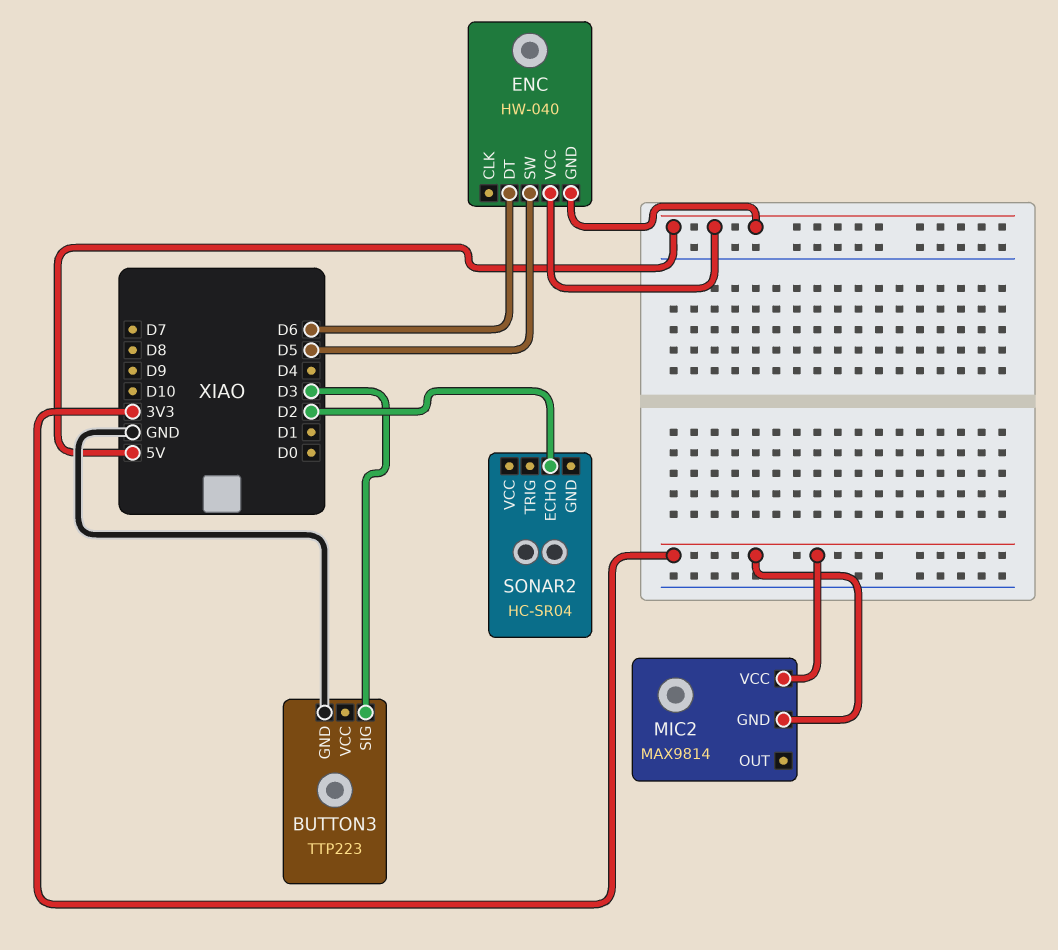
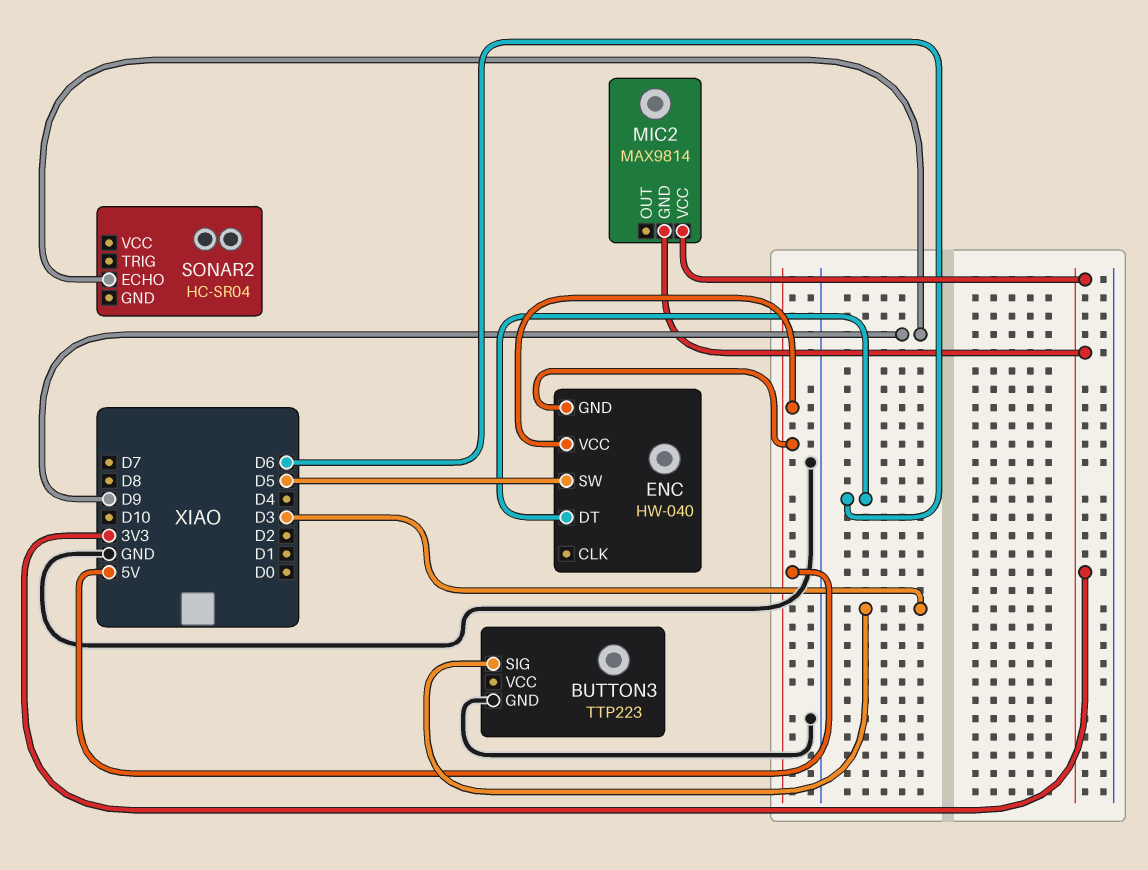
SONAR2 pin ECHO: D2 -> D9

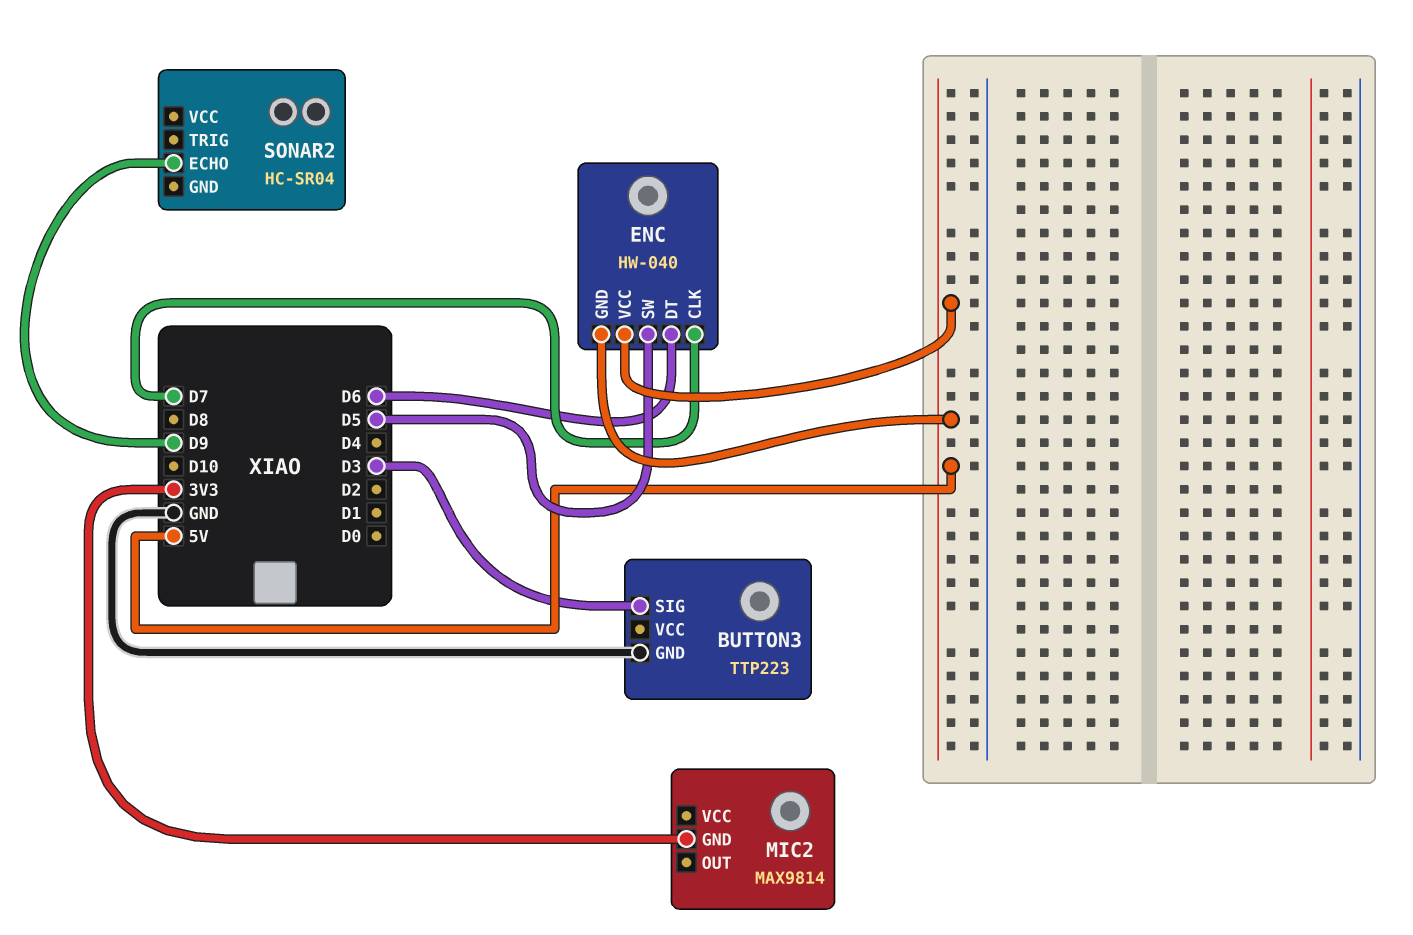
ENC pin CLK: none -> D7
MIC2 pin VCC: 3V3 -> none

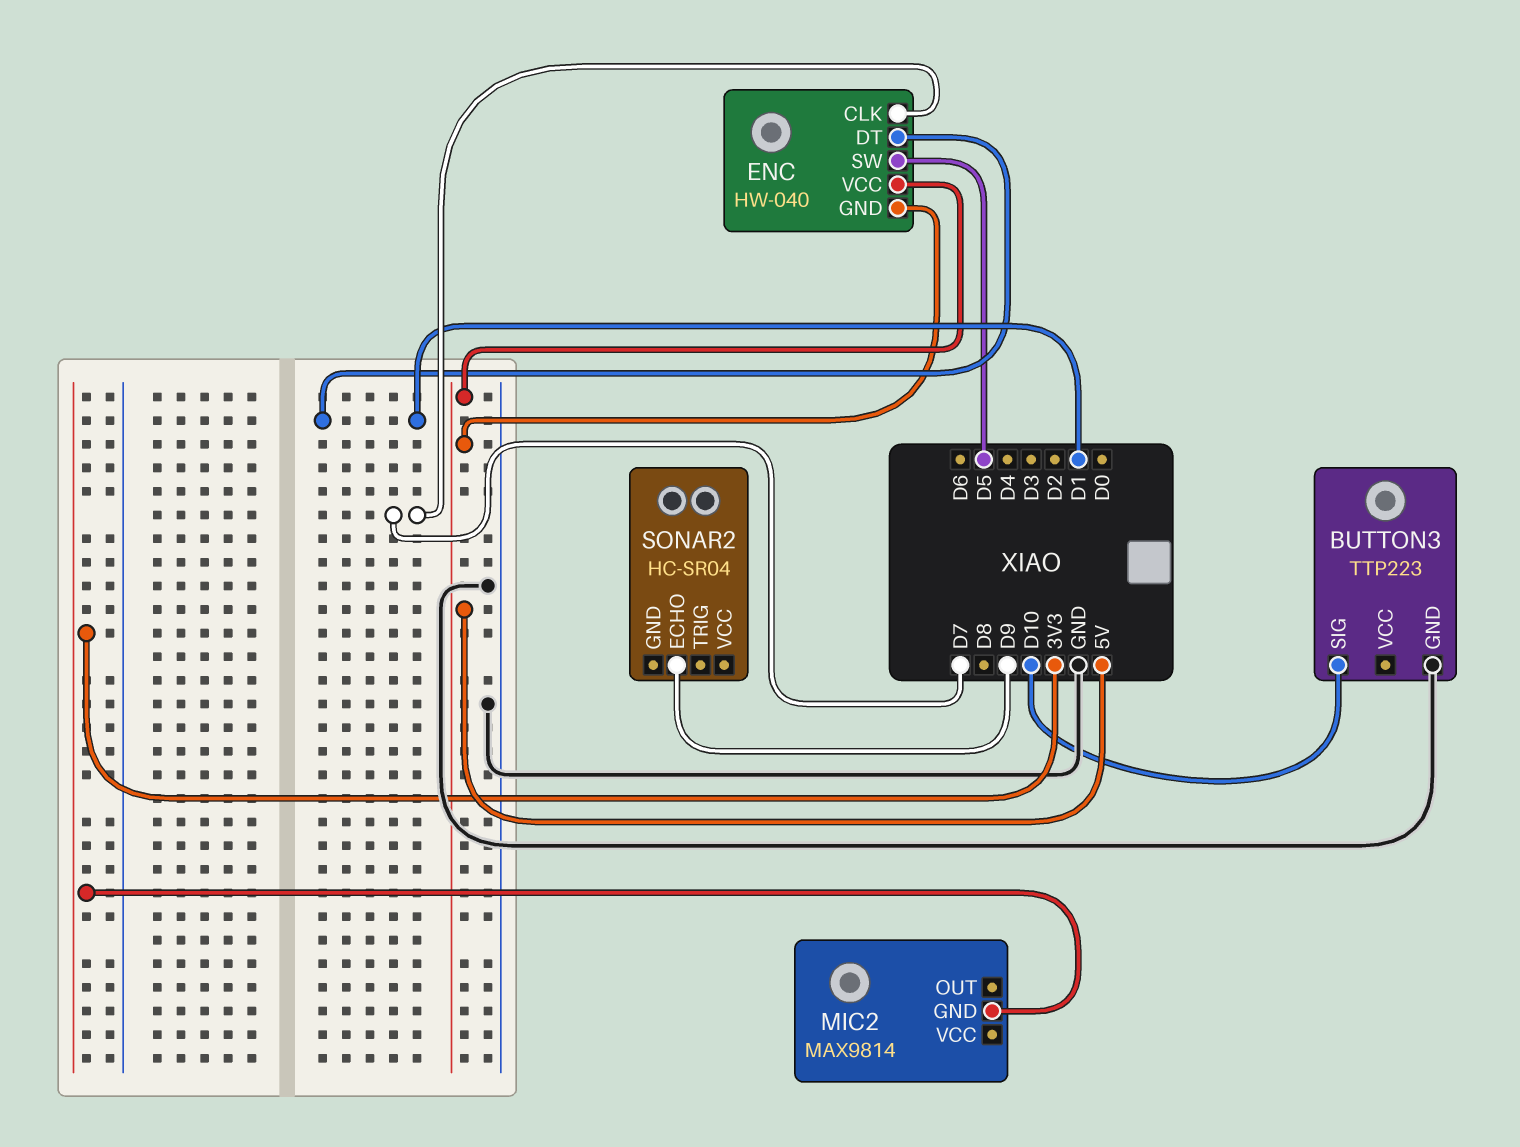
BUTTON3 pin SIG: D3 -> D10
ENC pin DT: D6 -> D1

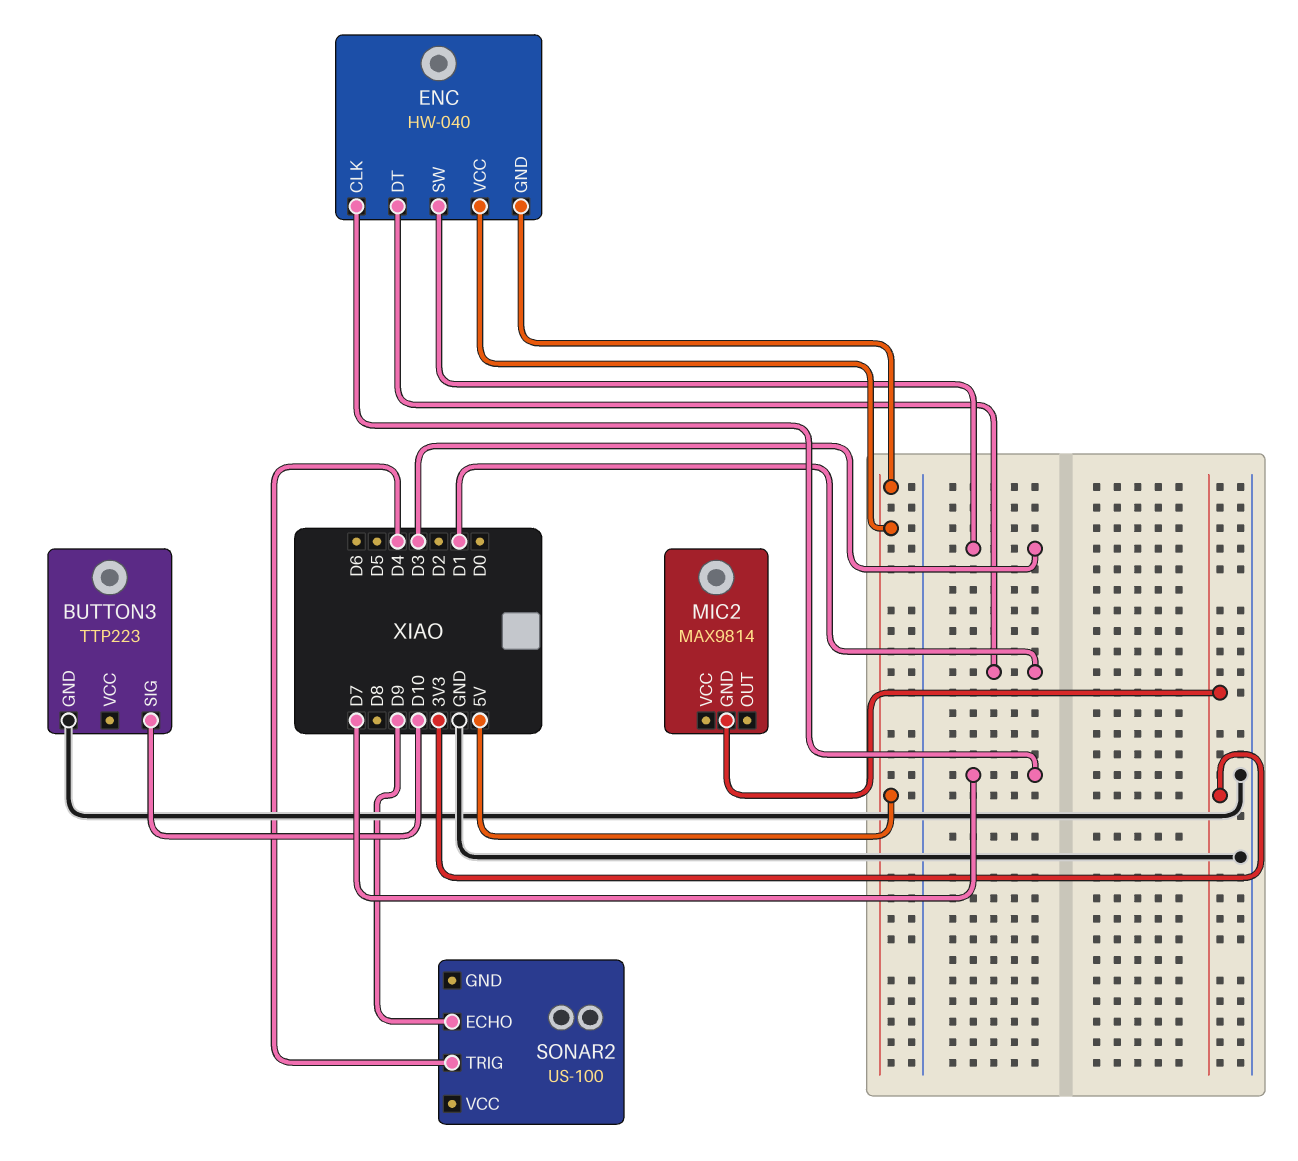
ENC pin SW: D5 -> D3
SONAR2: HC-SR04 -> US-100
SONAR2 pin TRIG: none -> D4

